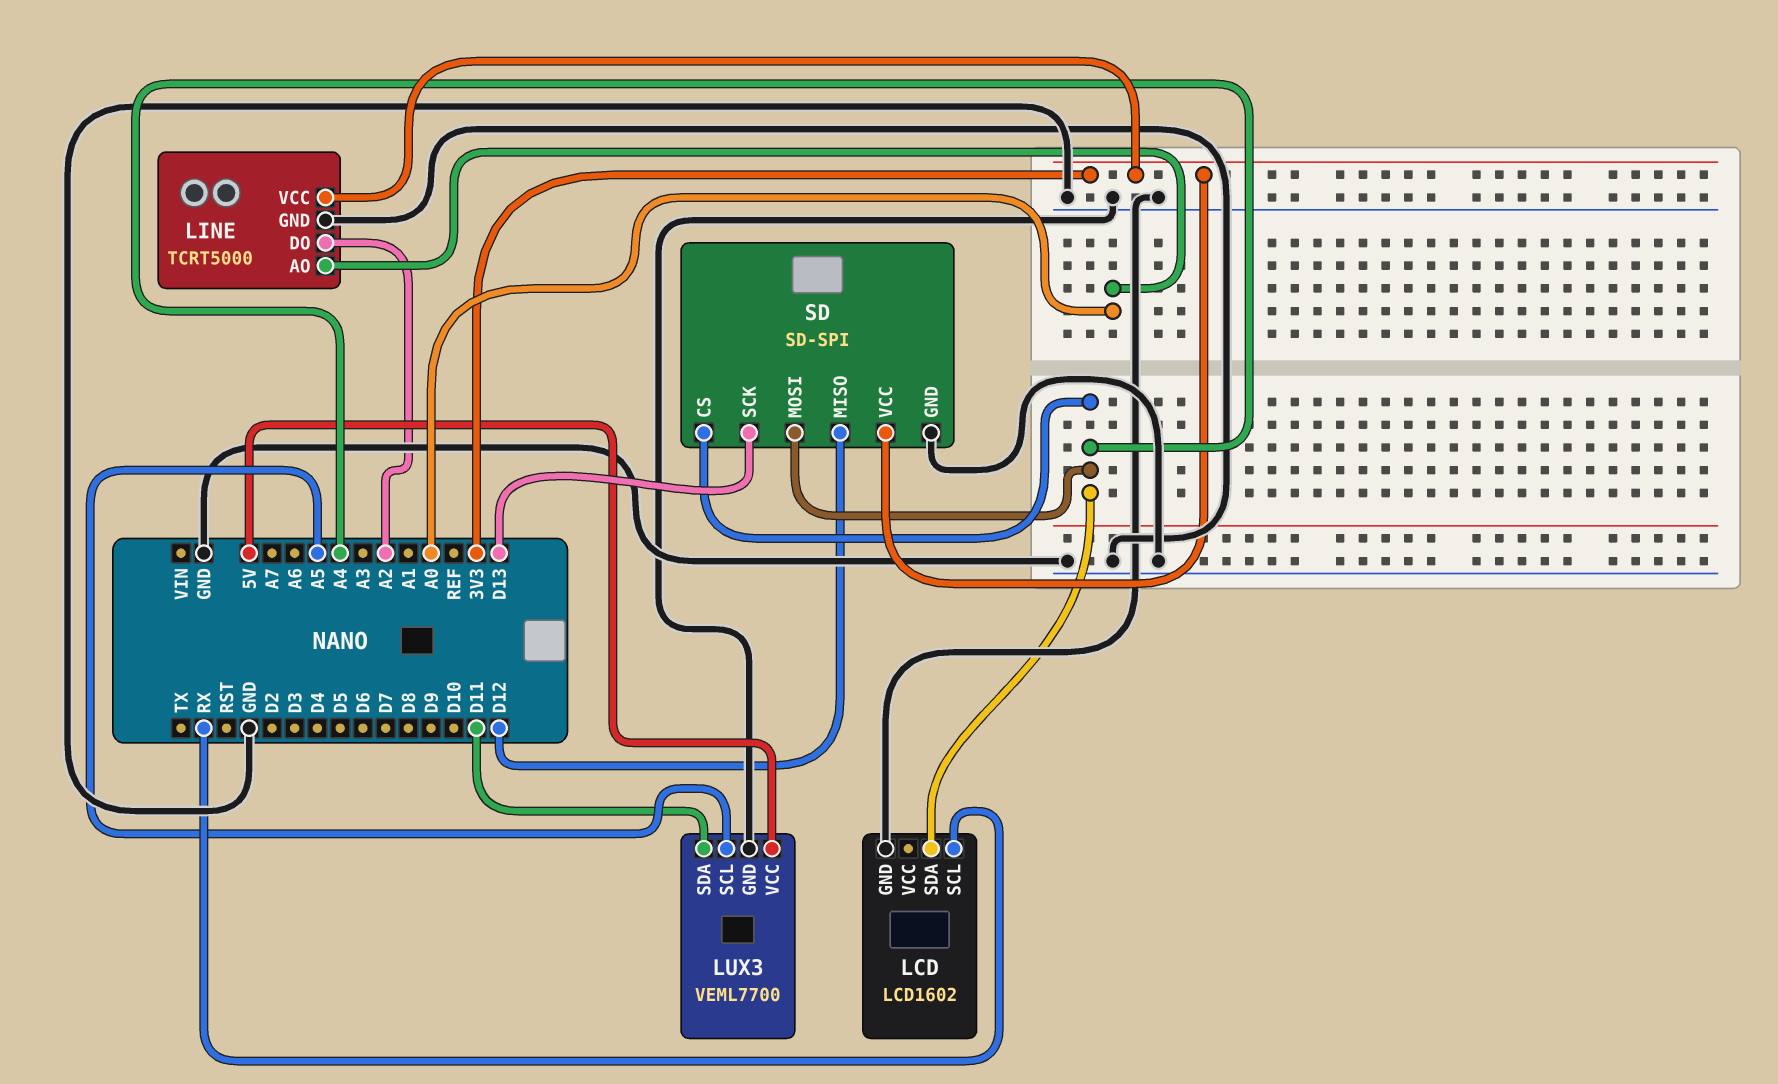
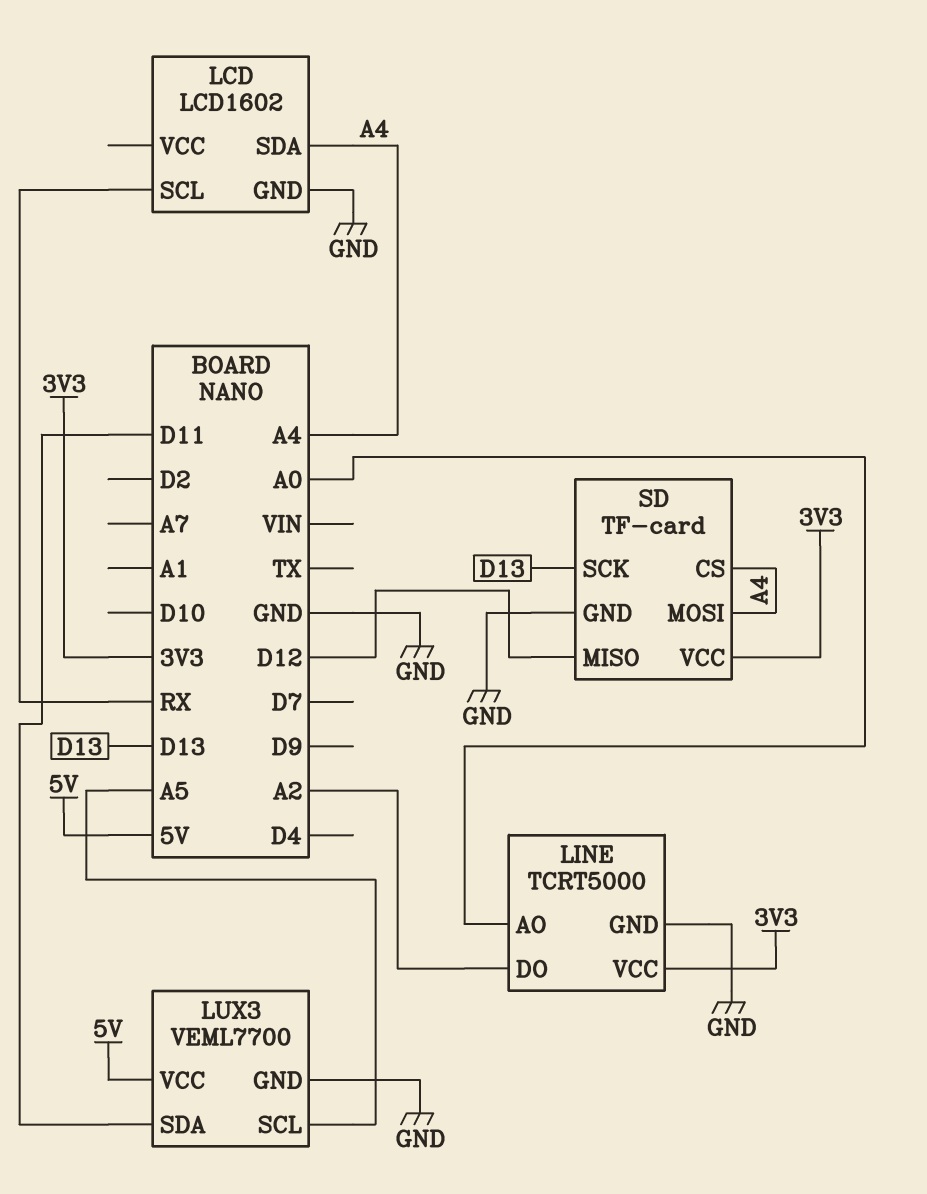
SD: SD-SPI -> TF-card

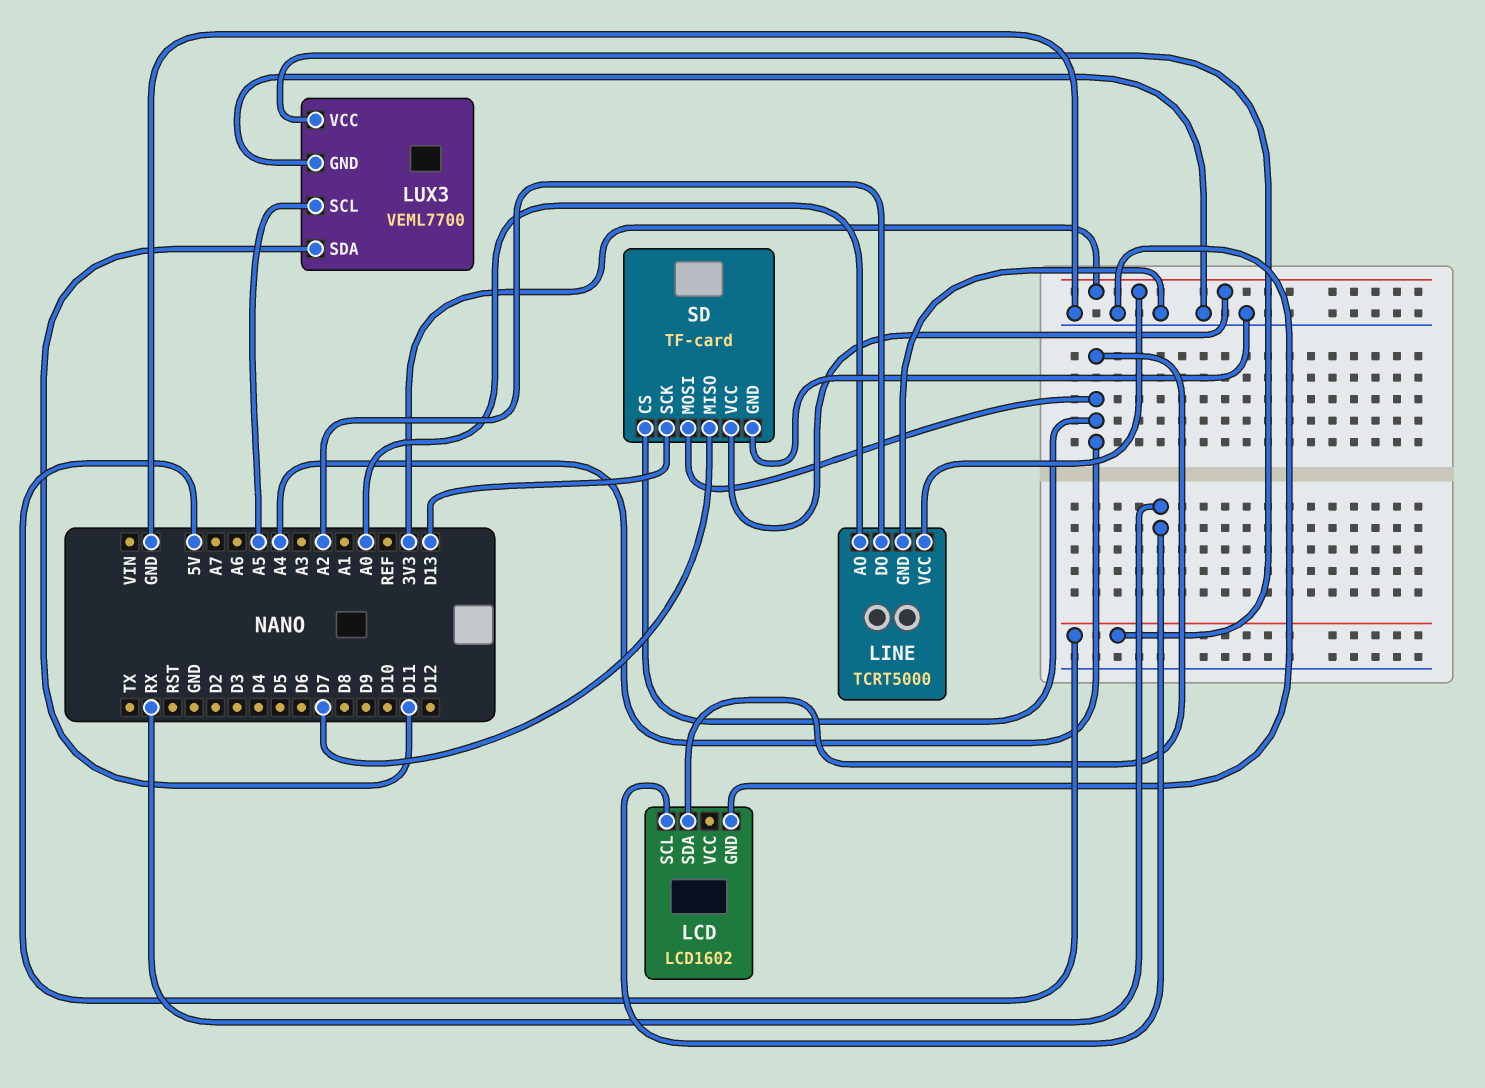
SD pin MISO: D12 -> D7

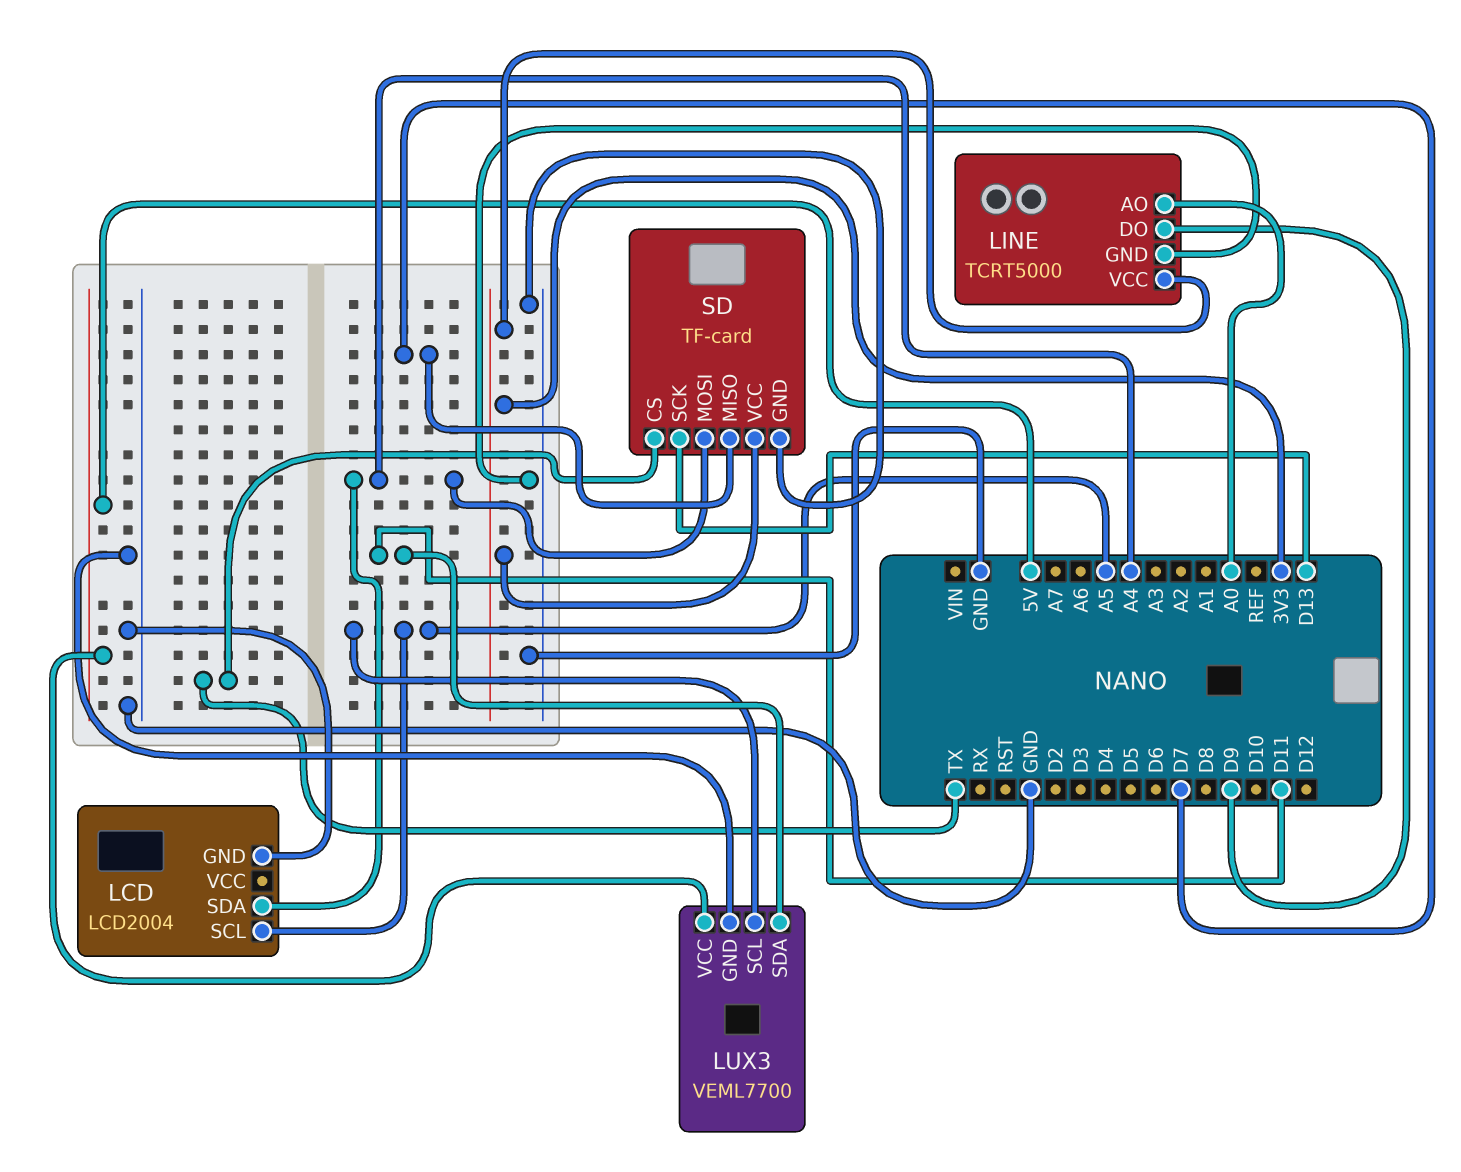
LCD: LCD1602 -> LCD2004
LCD pin SCL: RX -> A5
LINE pin DO: A2 -> D9
SD pin CS: A4 -> TX

